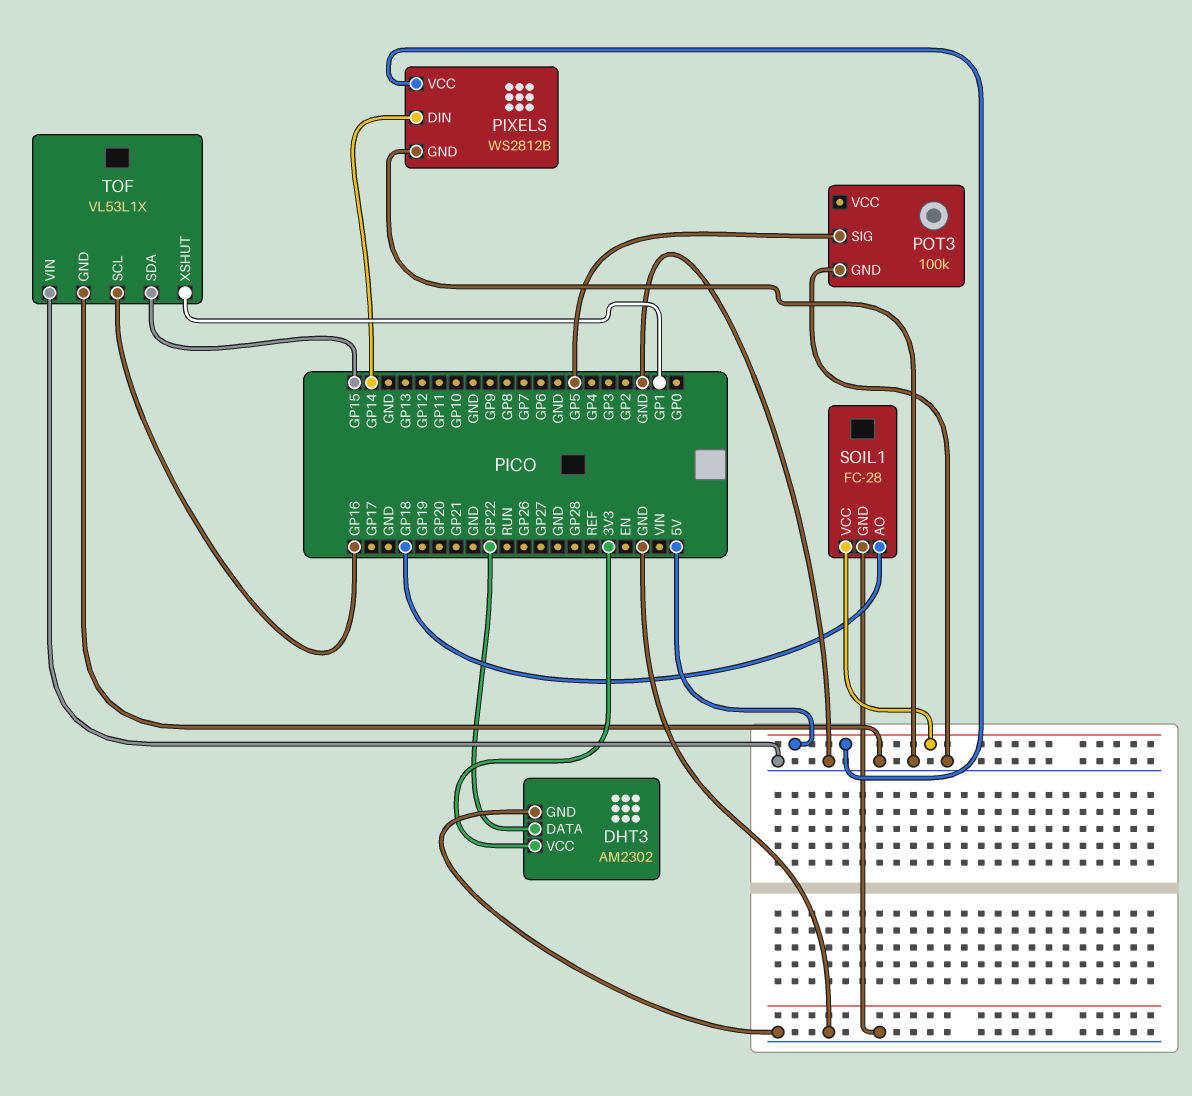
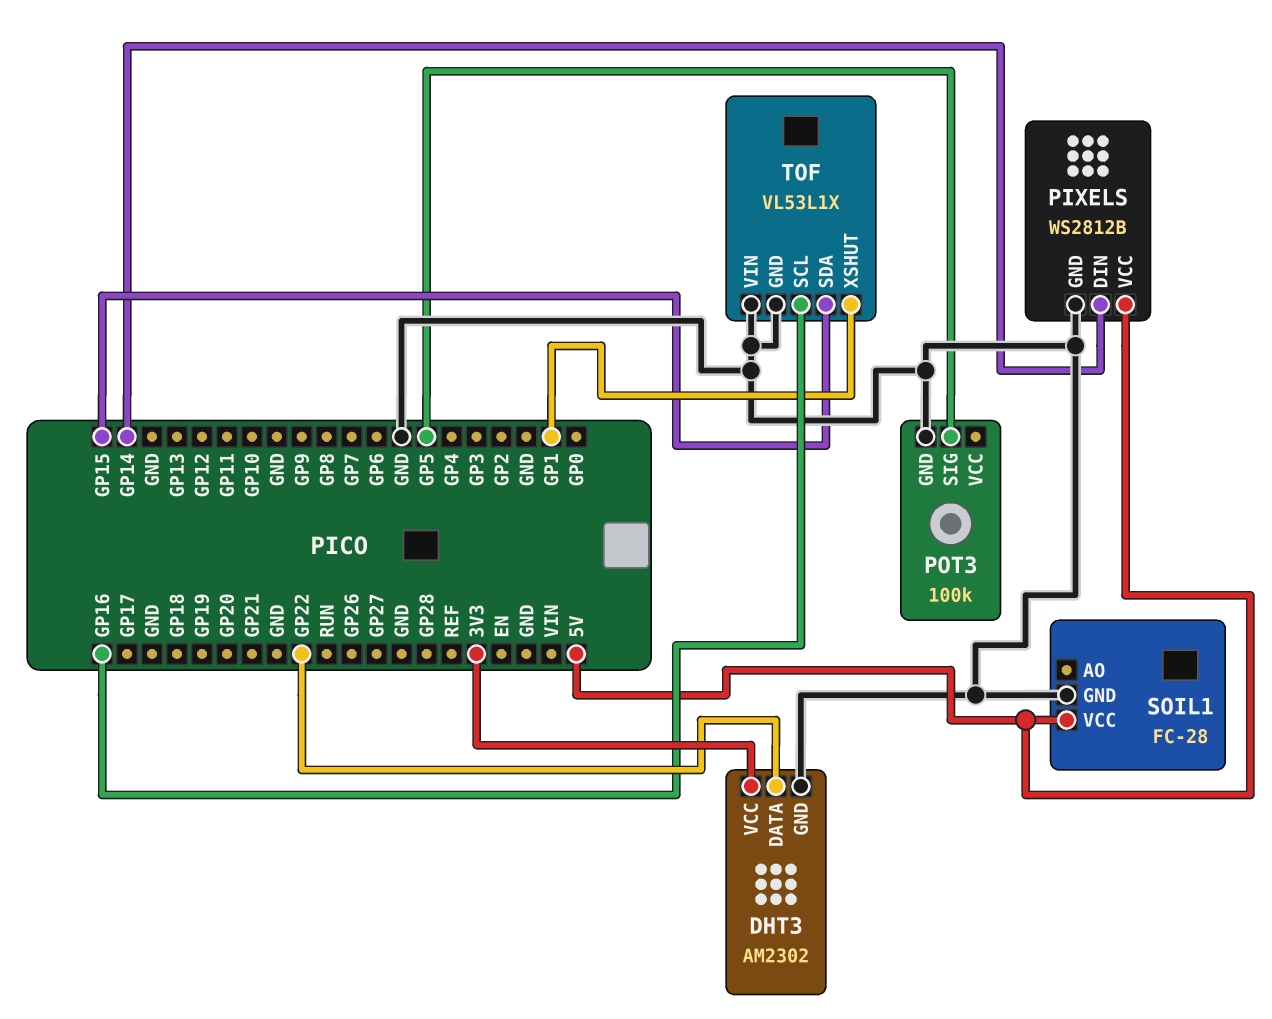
SOIL1 pin AO: GP18 -> none

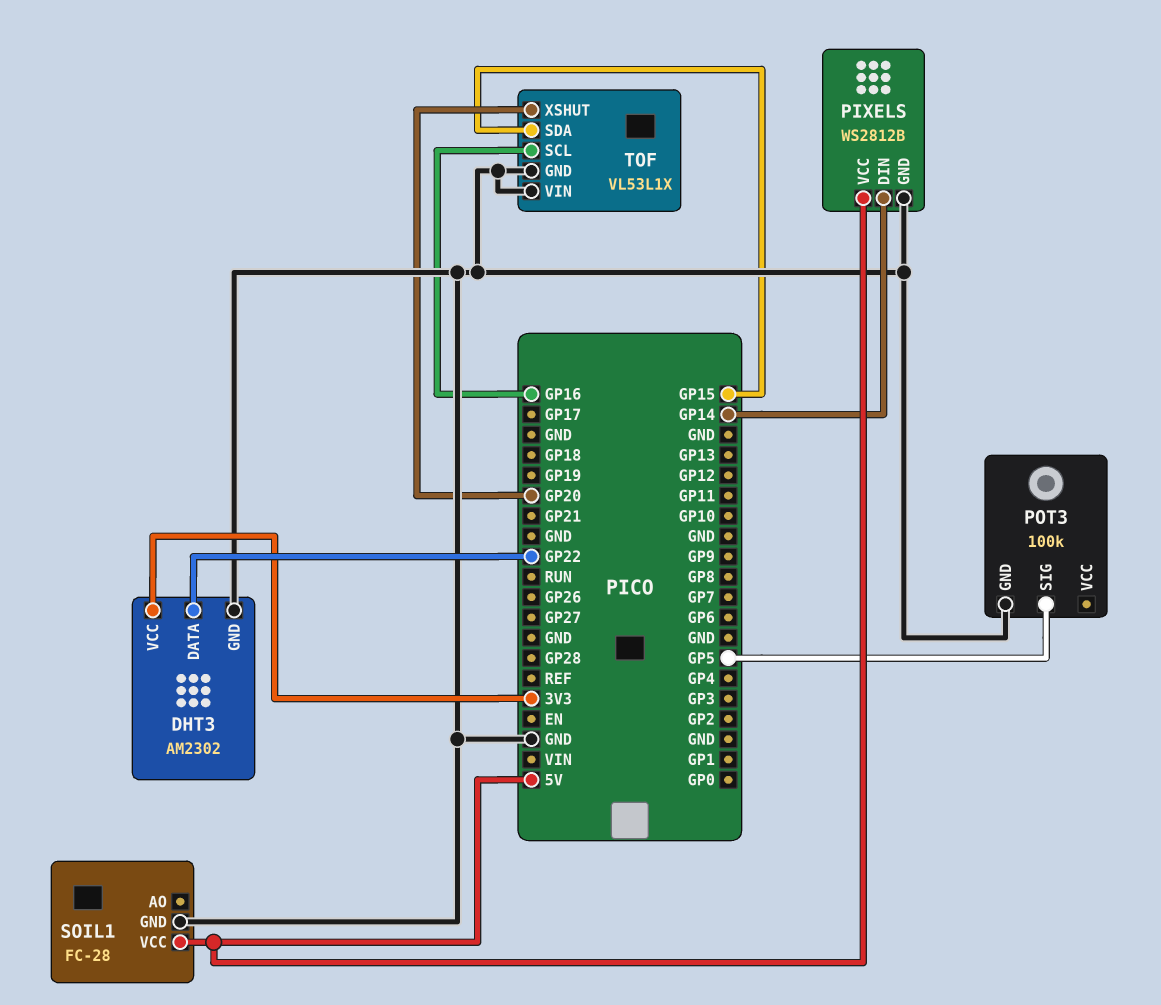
TOF pin XSHUT: GP1 -> GP20

